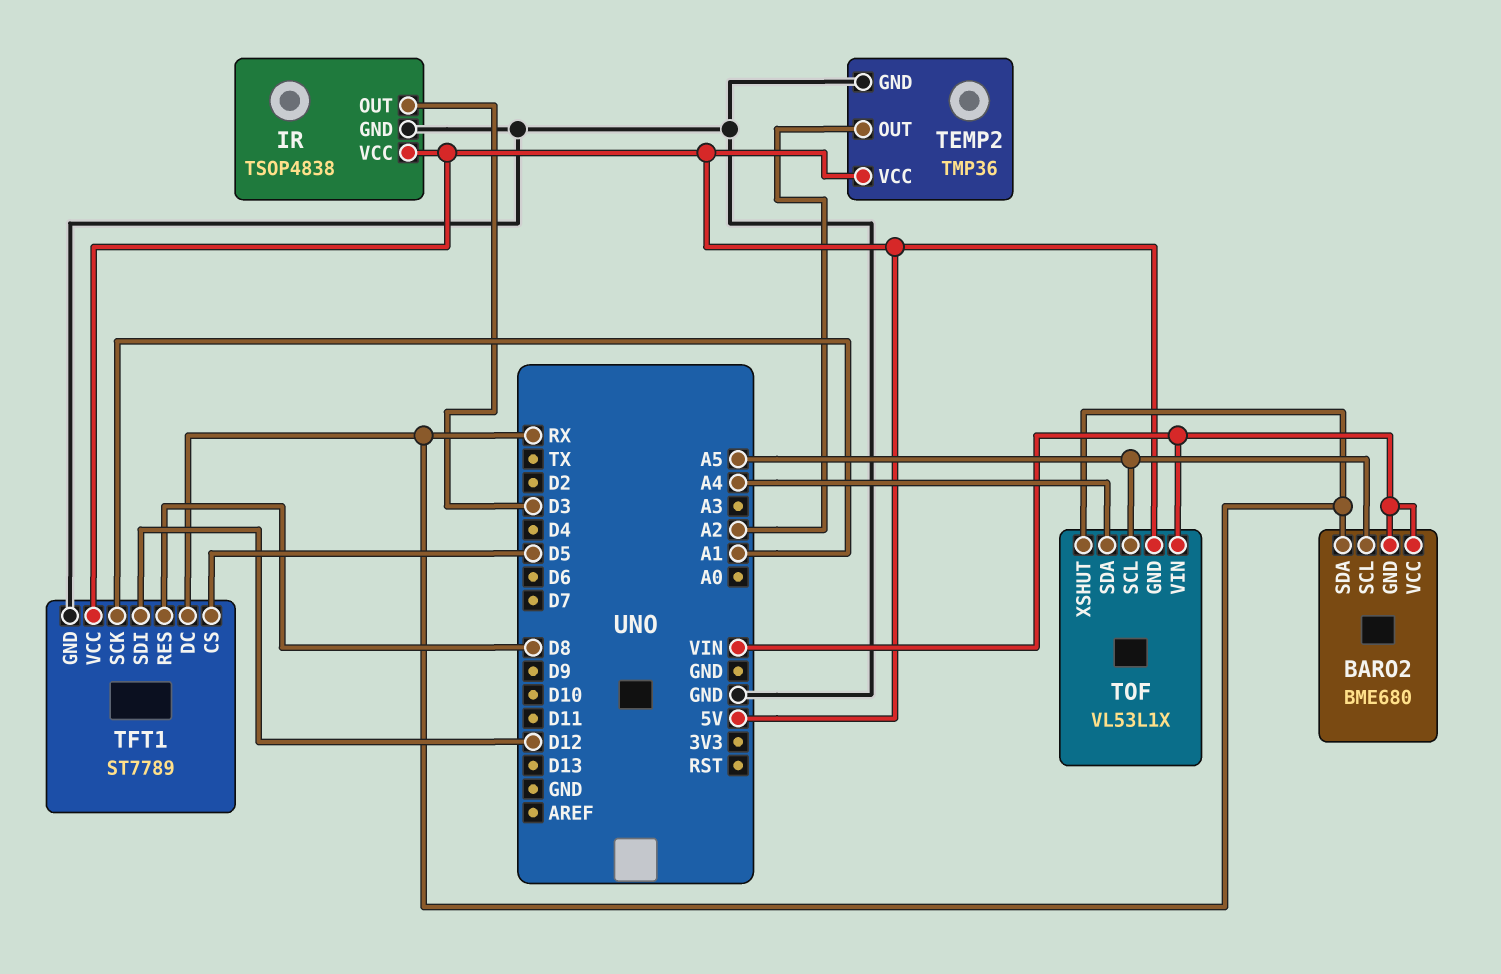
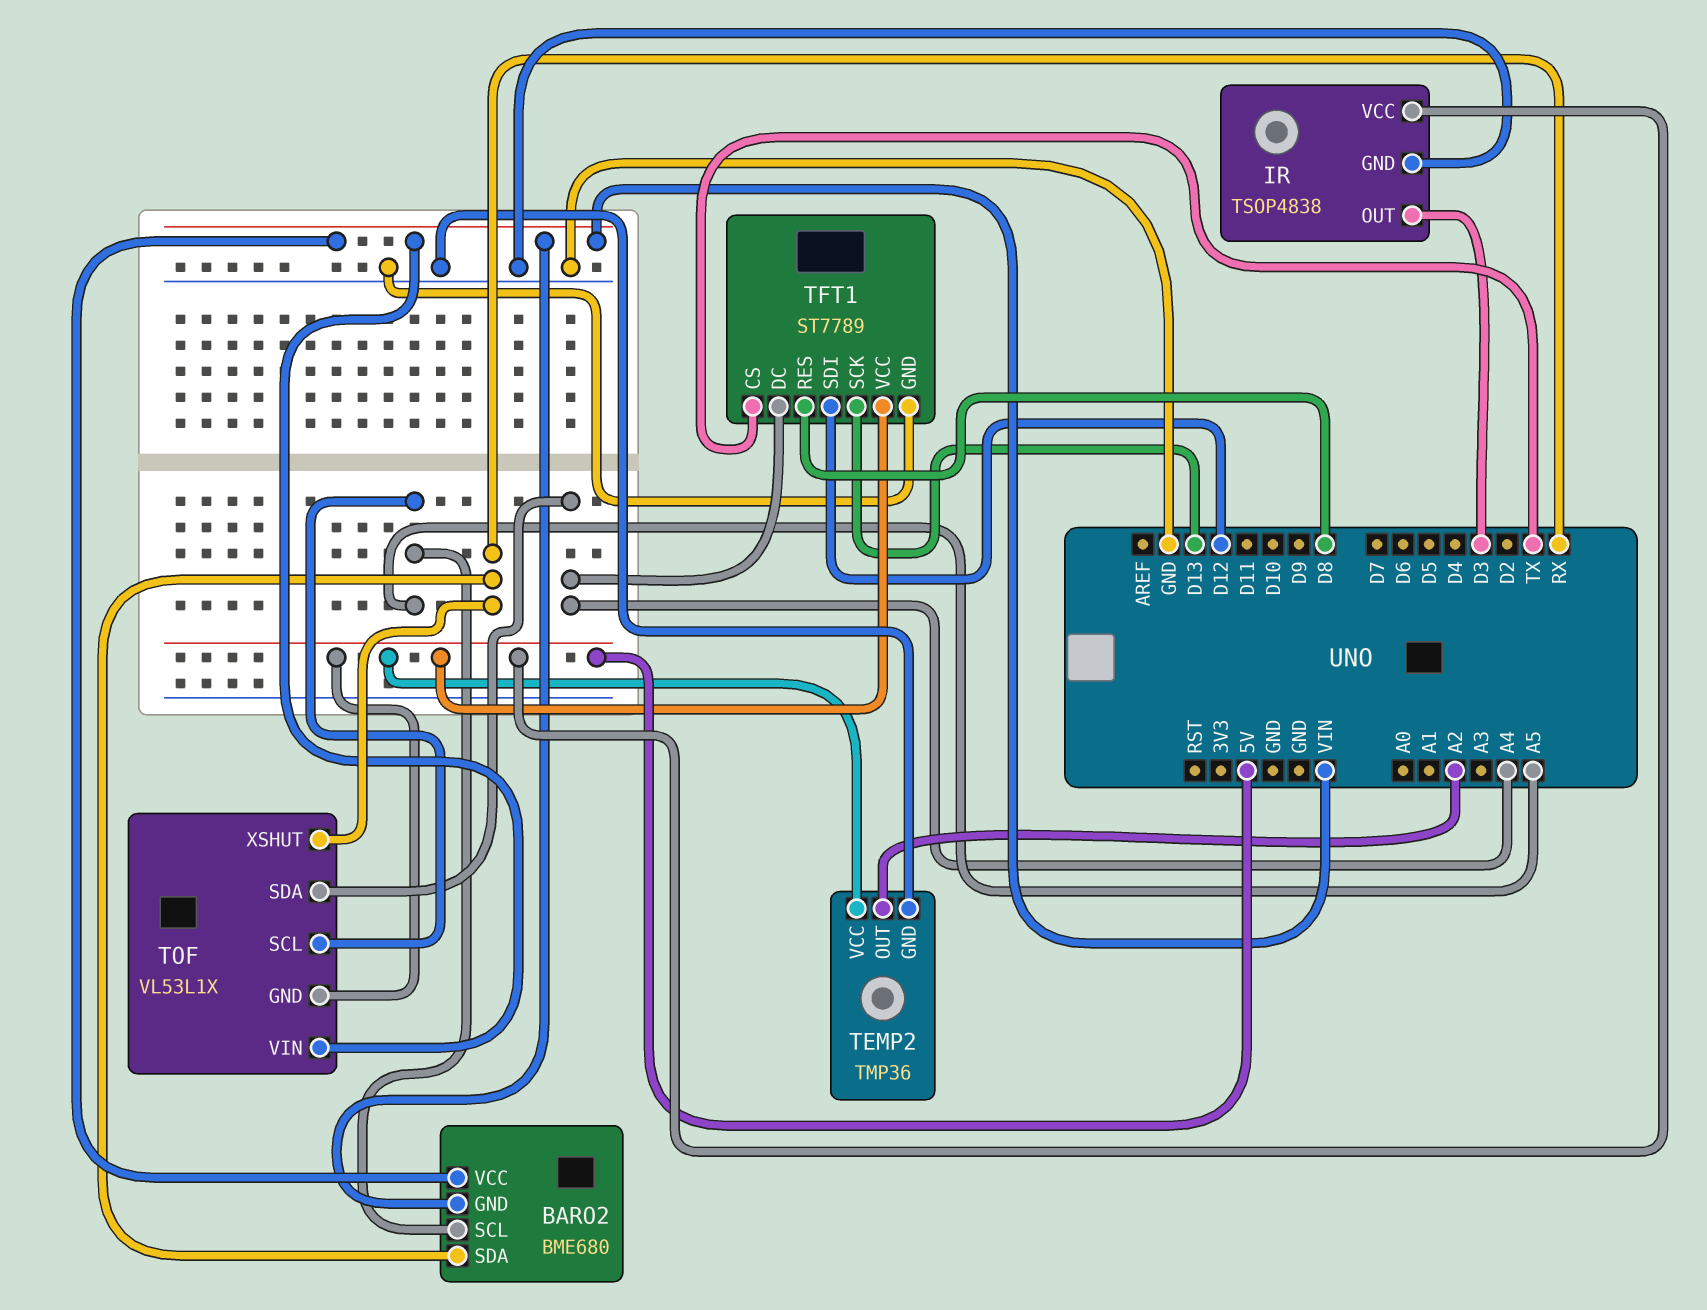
TFT1 pin CS: D5 -> TX
TFT1 pin DC: RX -> A4
TFT1 pin SCK: A1 -> D13

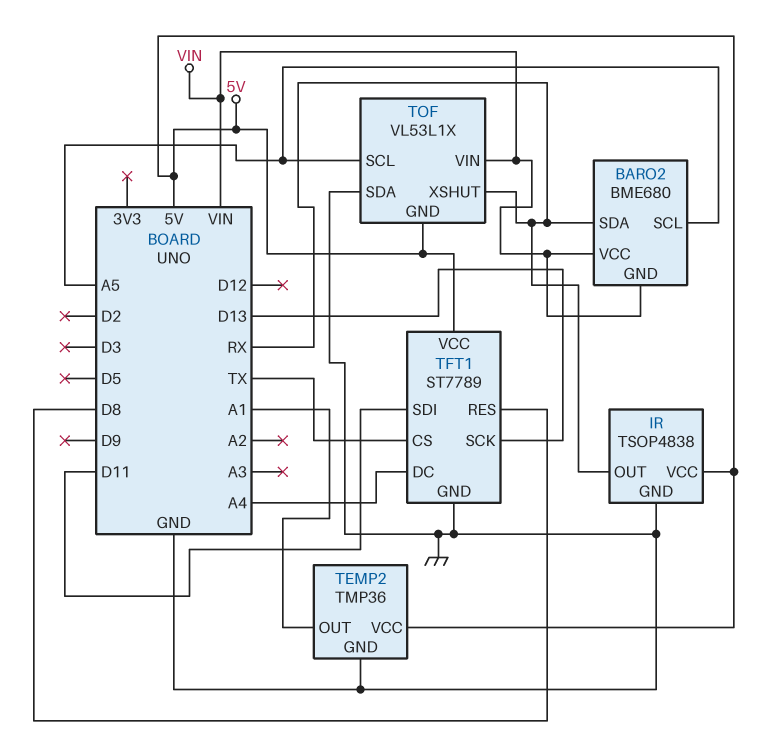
IR pin OUT: D3 -> RX
TEMP2 pin OUT: A2 -> A1
TFT1 pin SDI: D12 -> D11
TOF pin SDA: A4 -> GND

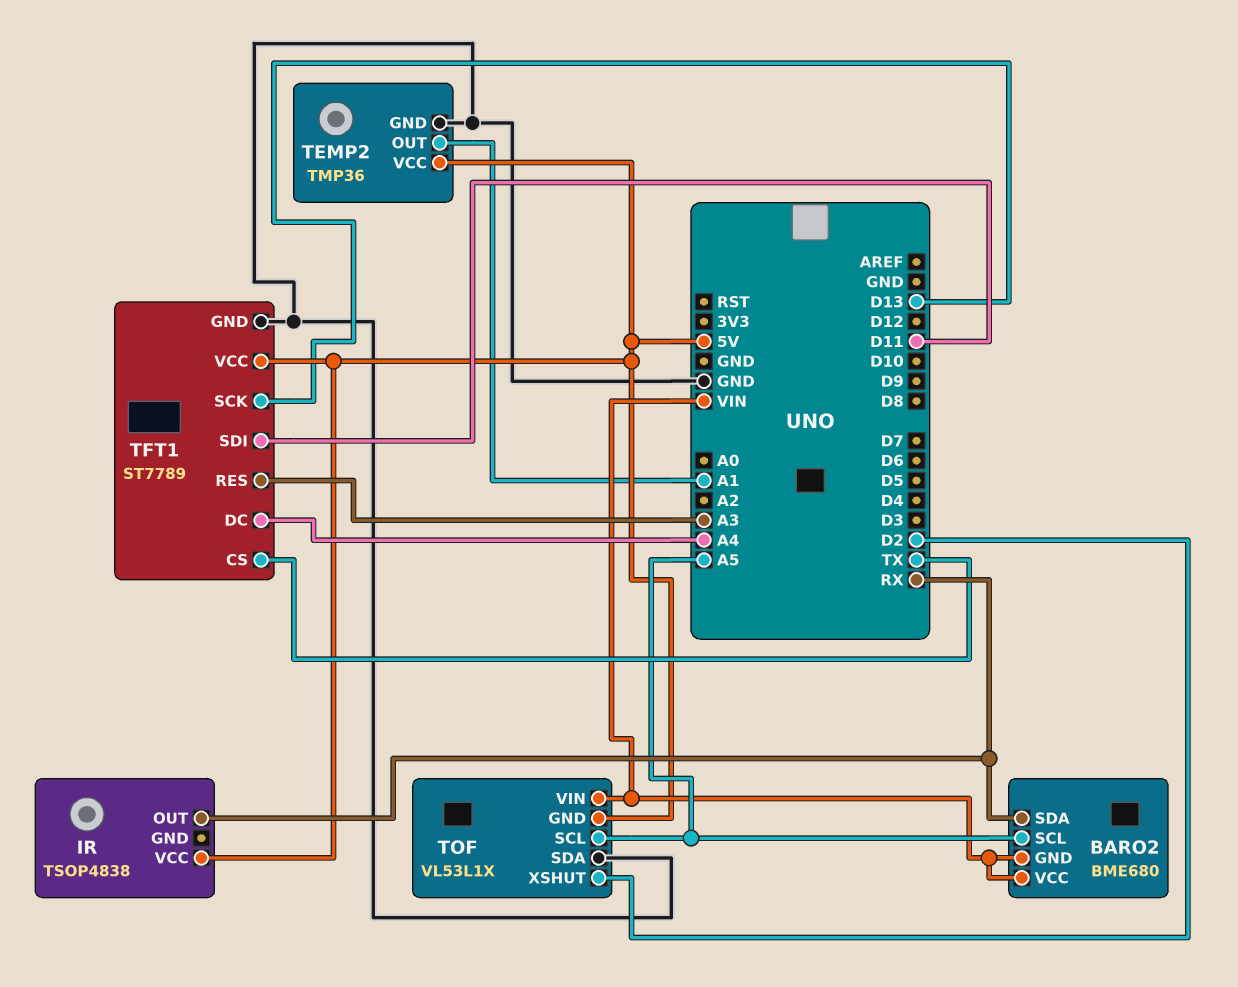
IR pin GND: GND -> none
TFT1 pin RES: D8 -> A3
TOF pin XSHUT: RX -> D2

